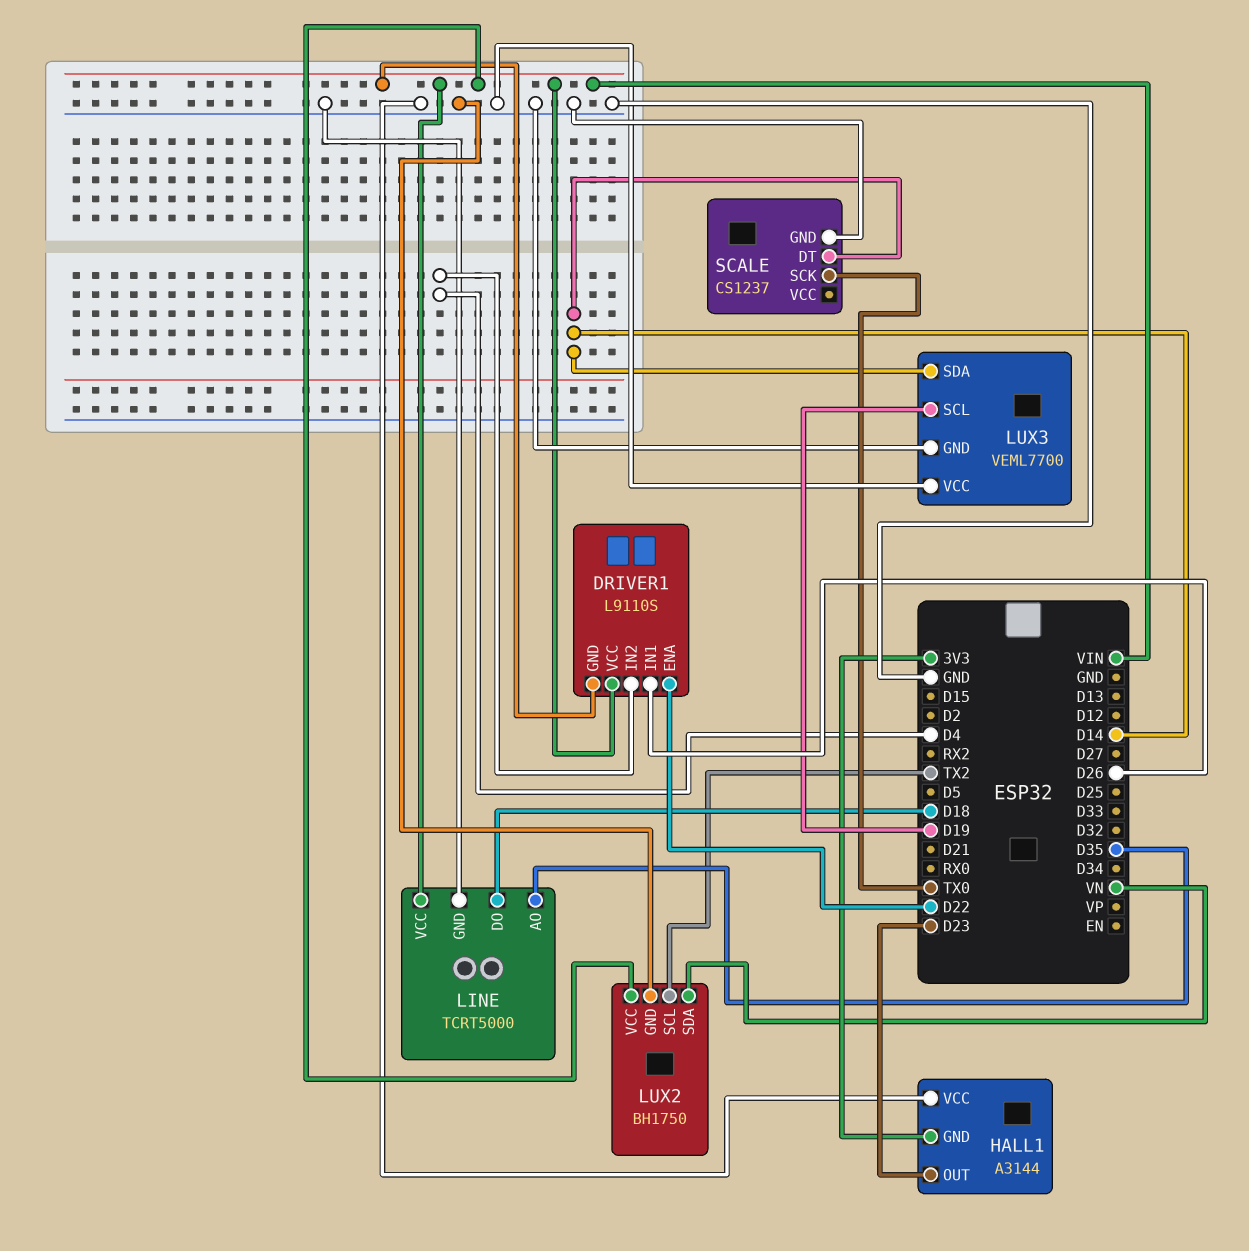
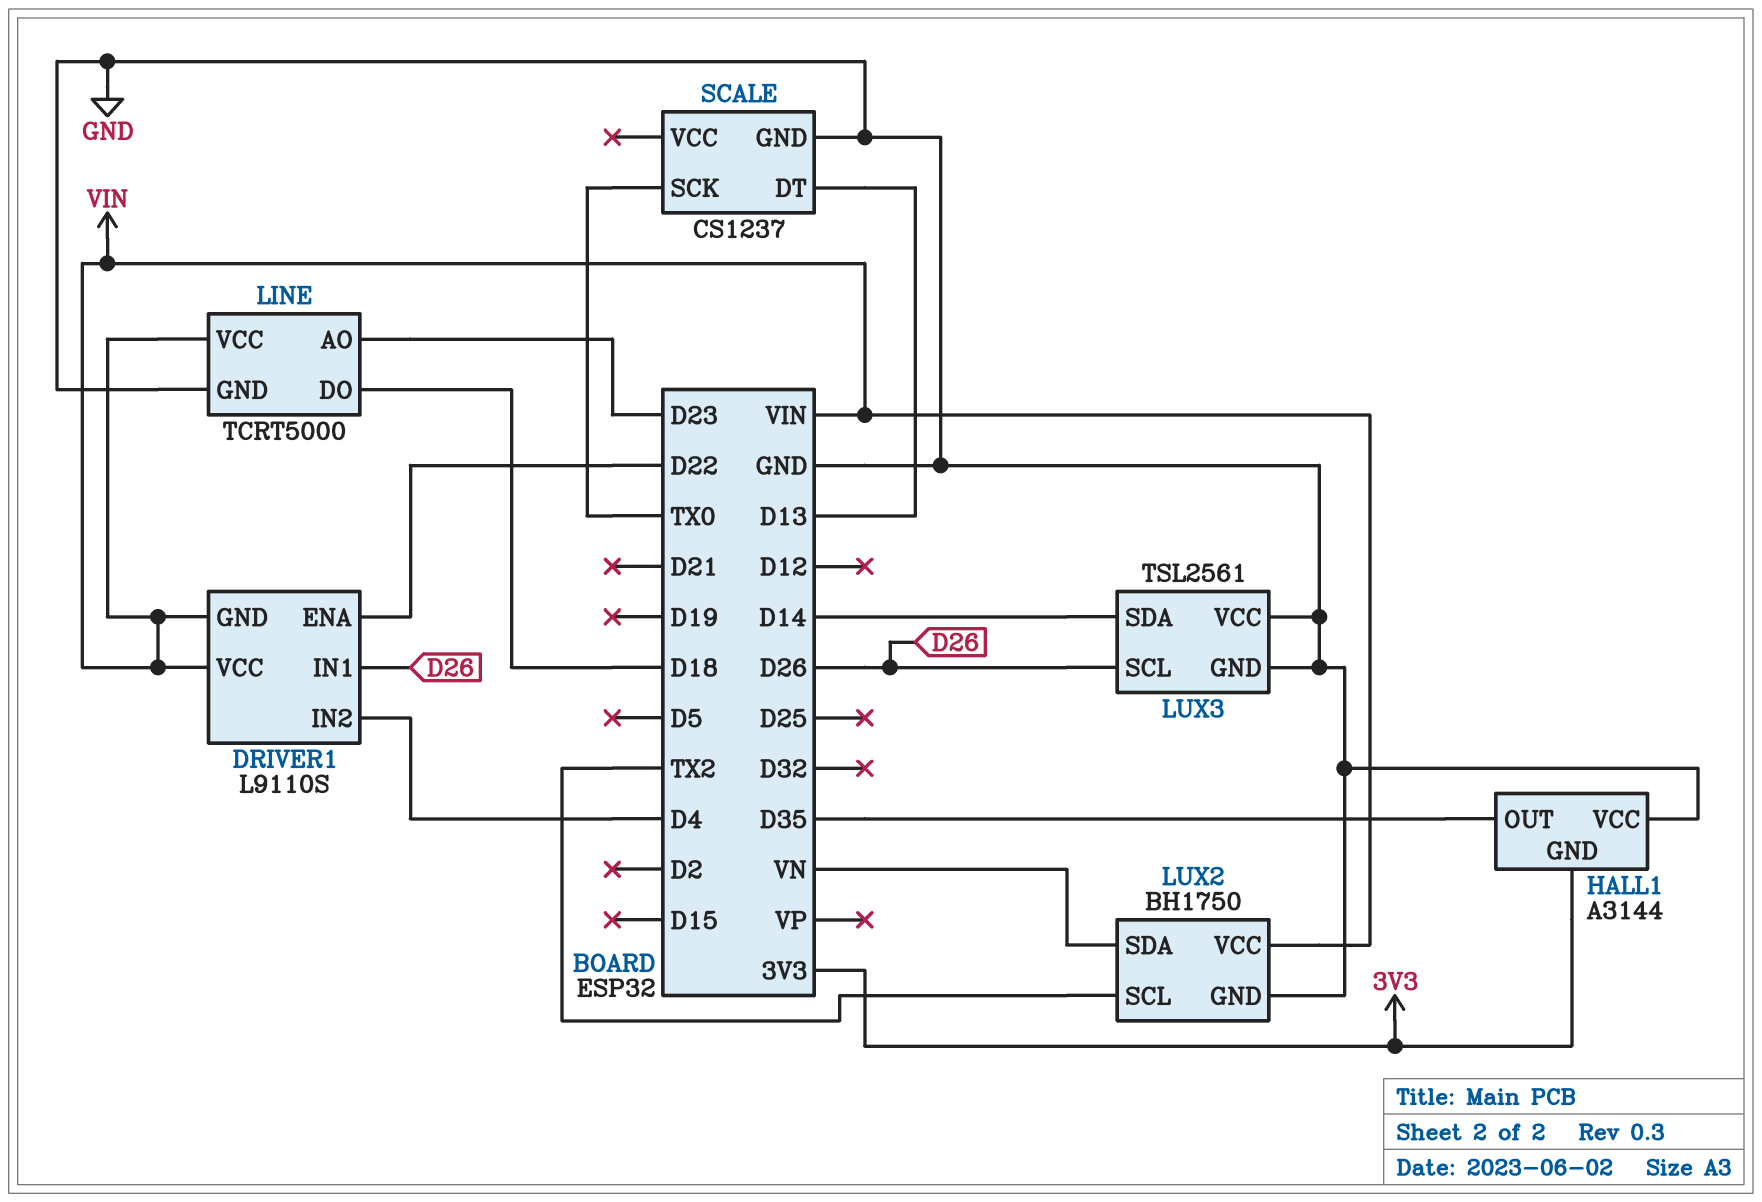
HALL1 pin OUT: D23 -> D35
LINE pin AO: D35 -> D23
LUX3: VEML7700 -> TSL2561
LUX3 pin SCL: D19 -> D26
SCALE pin DT: D14 -> D13

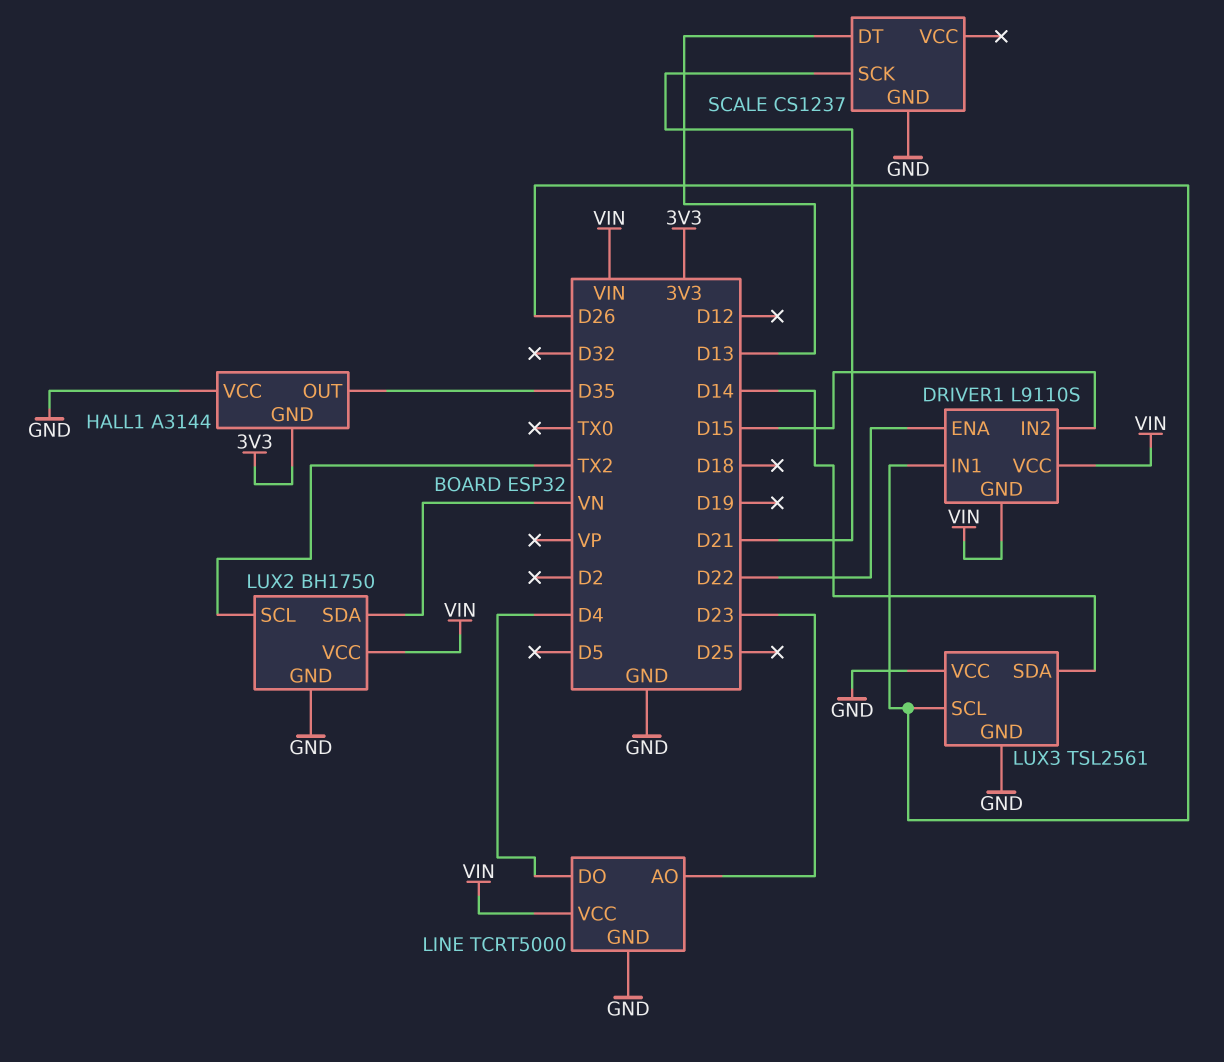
DRIVER1 pin IN2: D4 -> D15
LINE pin DO: D18 -> D4
SCALE pin SCK: TX0 -> D21

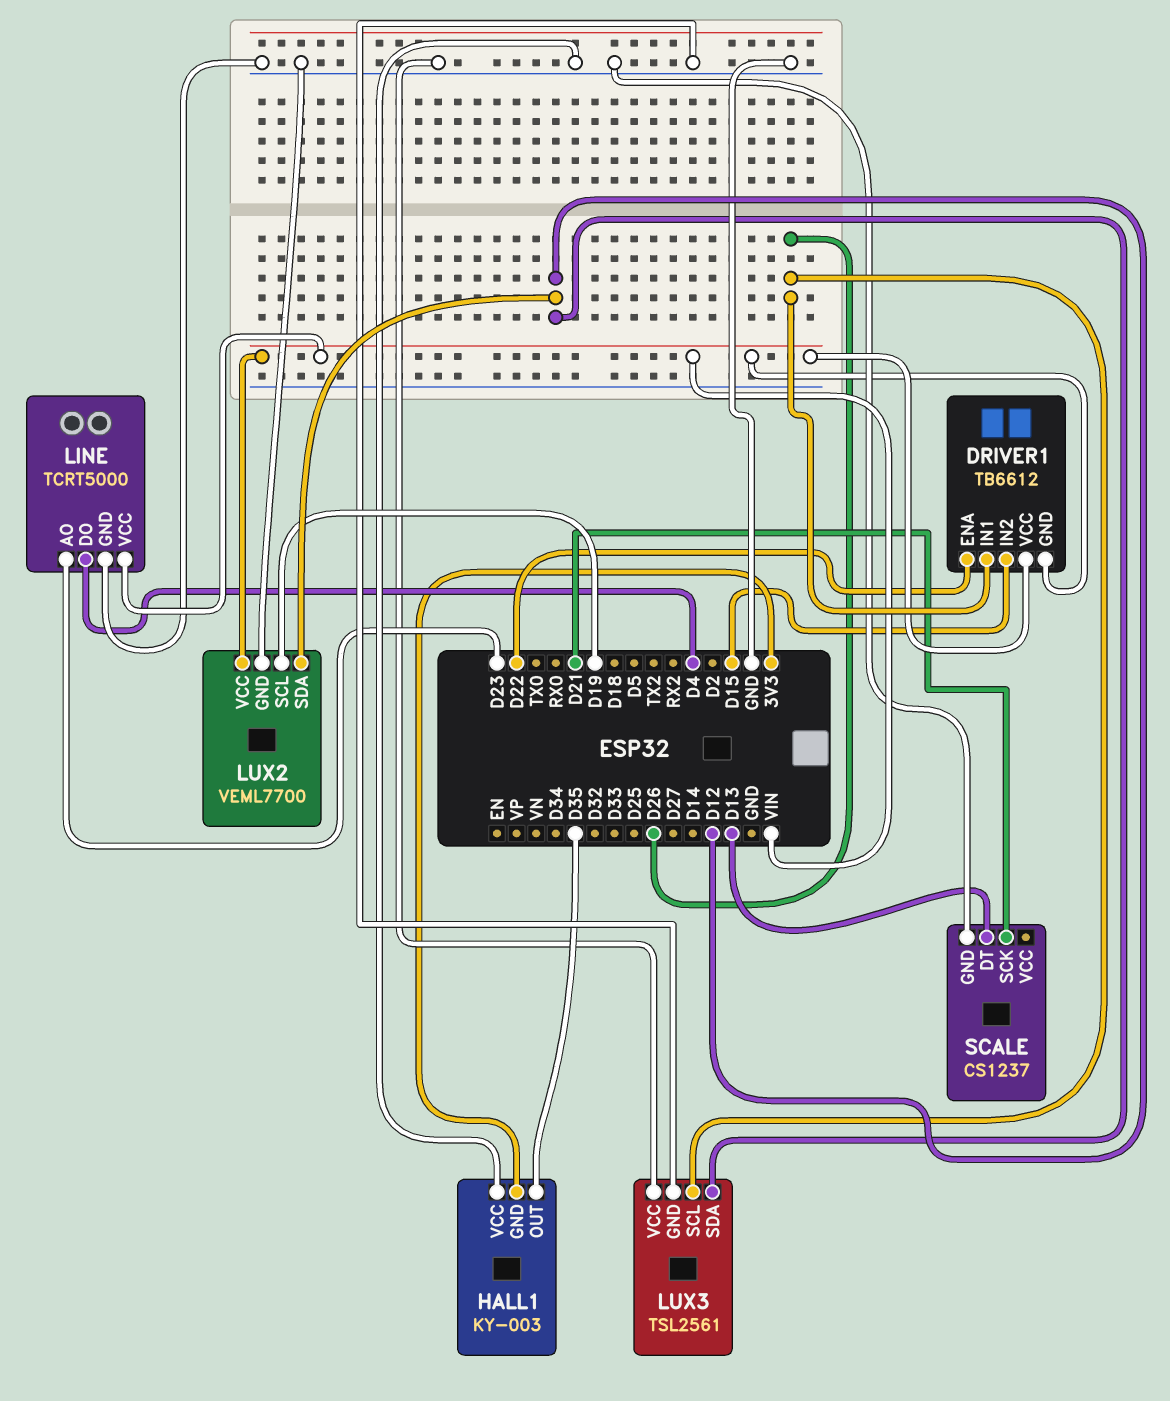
DRIVER1: L9110S -> TB6612
HALL1: A3144 -> KY-003
LUX2: BH1750 -> VEML7700
LUX2 pin SCL: TX2 -> D19
LUX2 pin SDA: VN -> D12
LUX3 pin SDA: D14 -> D12

